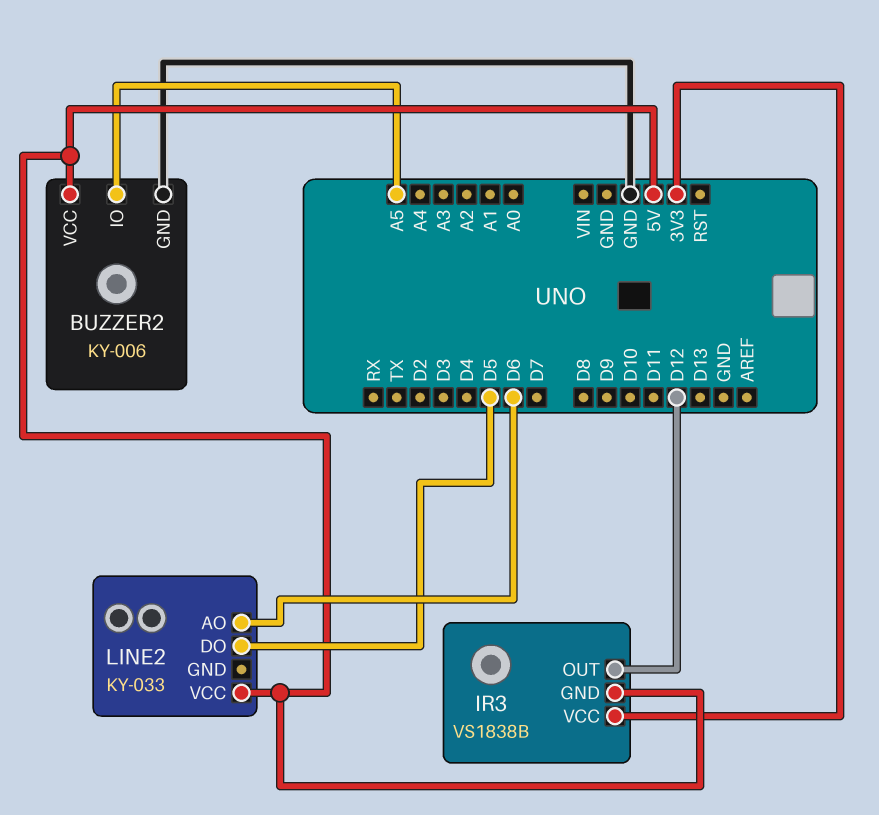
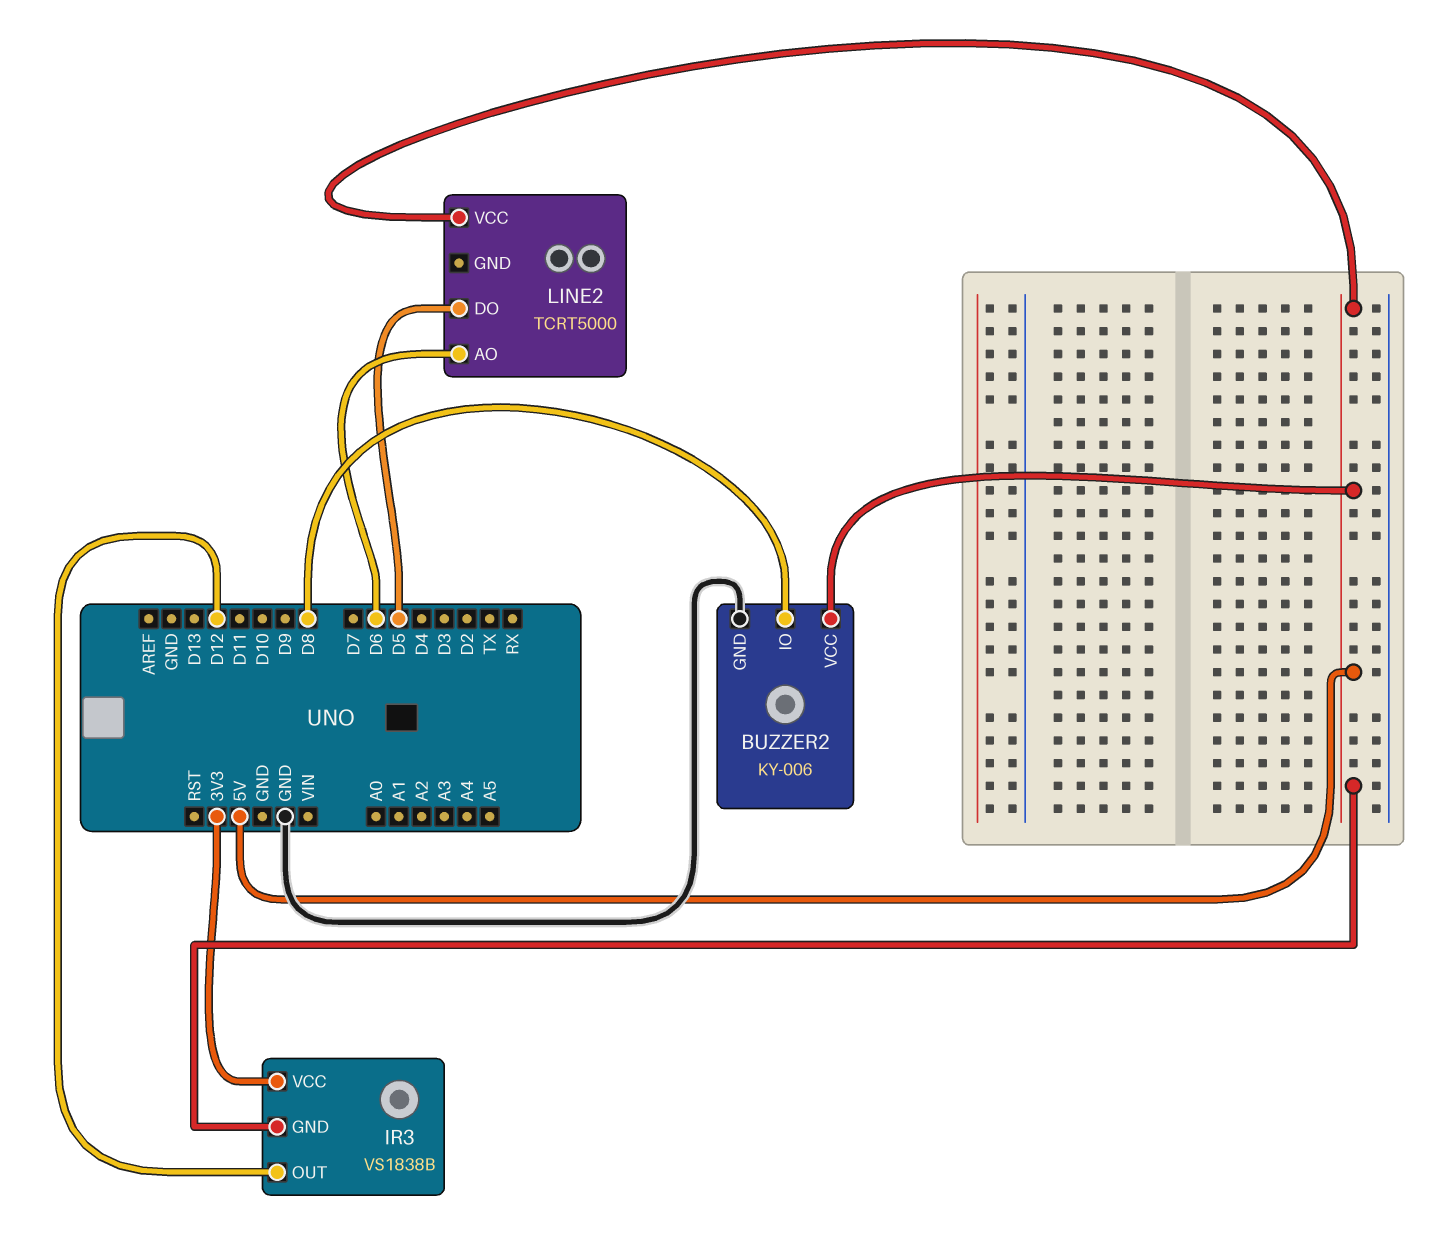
BUZZER2 pin IO: A5 -> D8
LINE2: KY-033 -> TCRT5000

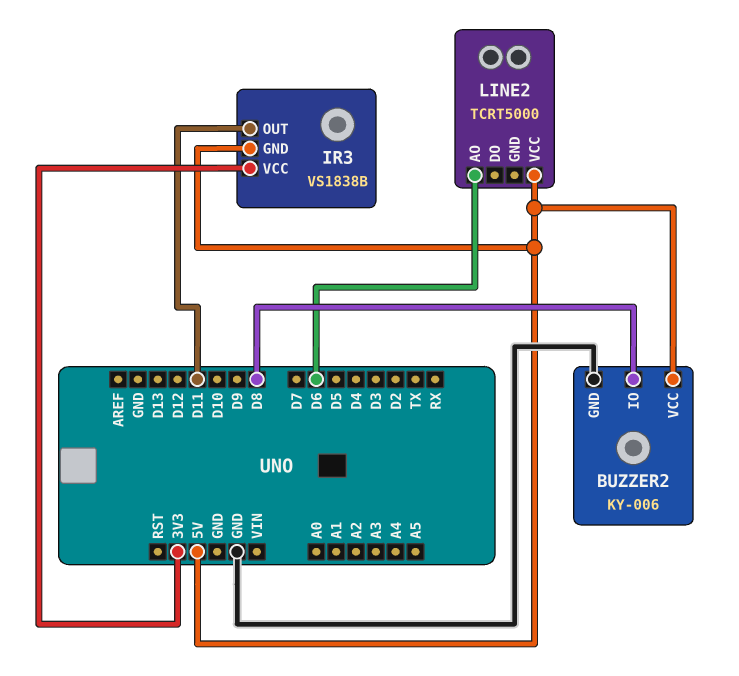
IR3 pin OUT: D12 -> D11
LINE2 pin DO: D5 -> none

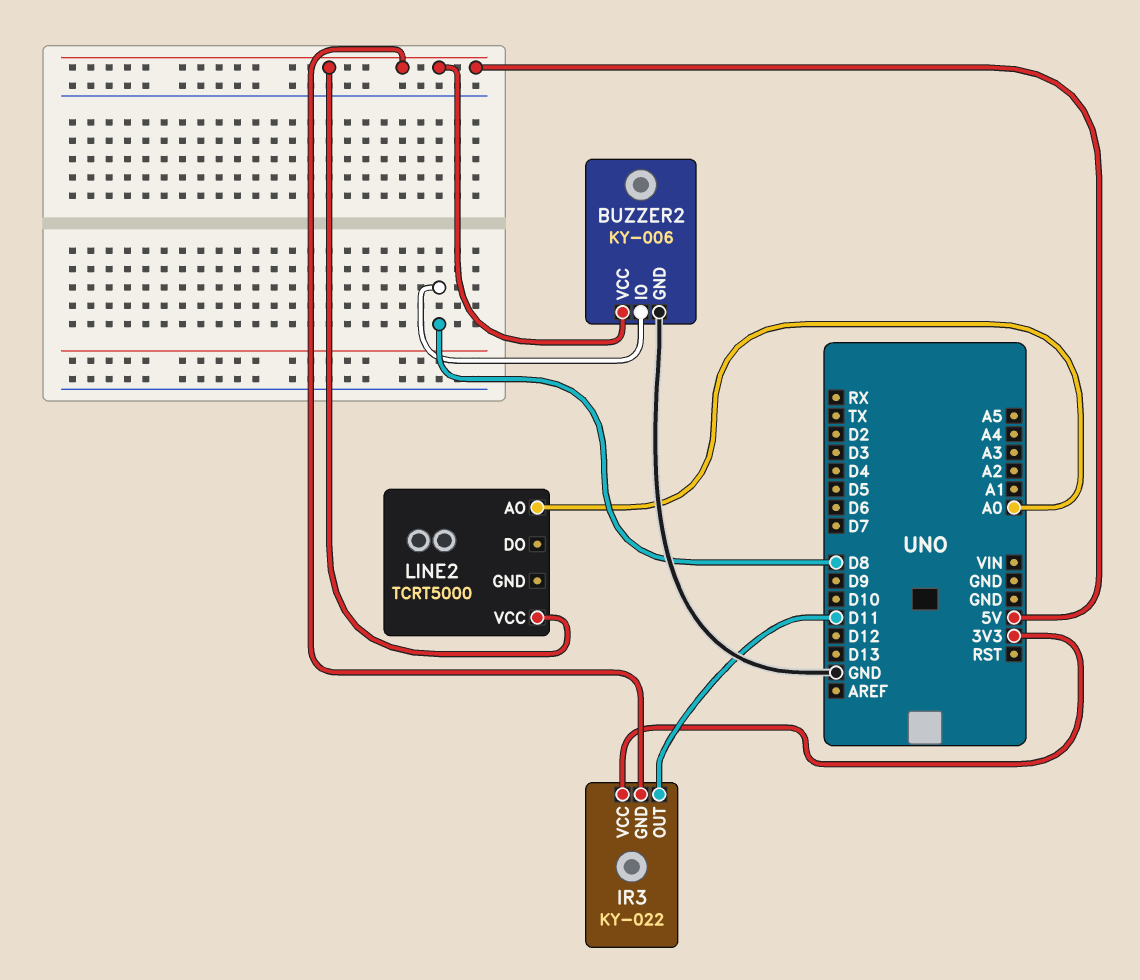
IR3: VS1838B -> KY-022
LINE2 pin AO: D6 -> A0

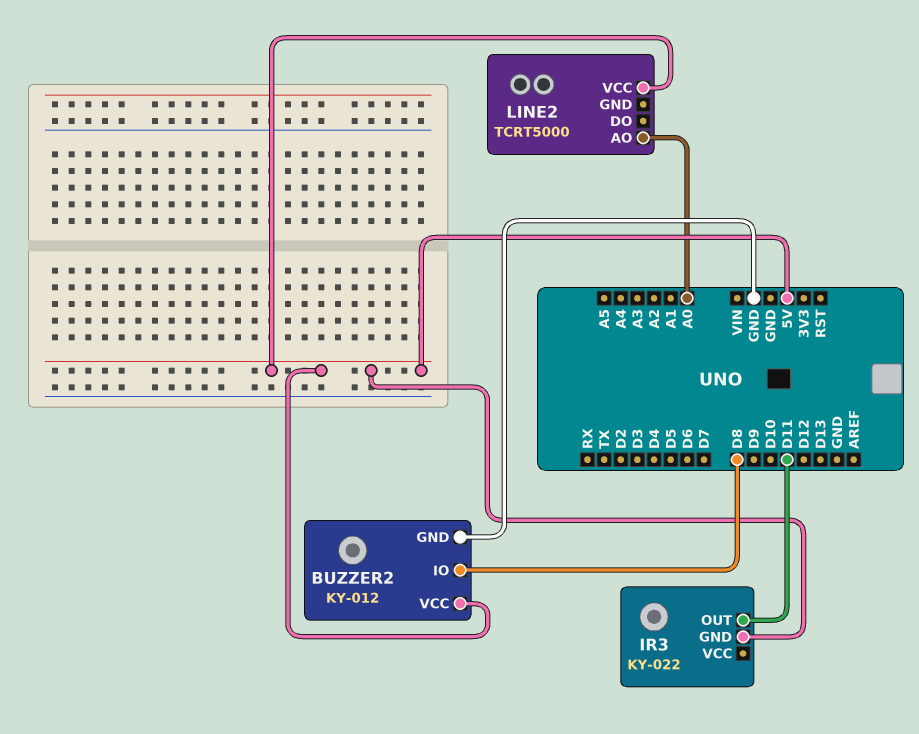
BUZZER2: KY-006 -> KY-012
IR3 pin VCC: 3V3 -> none

